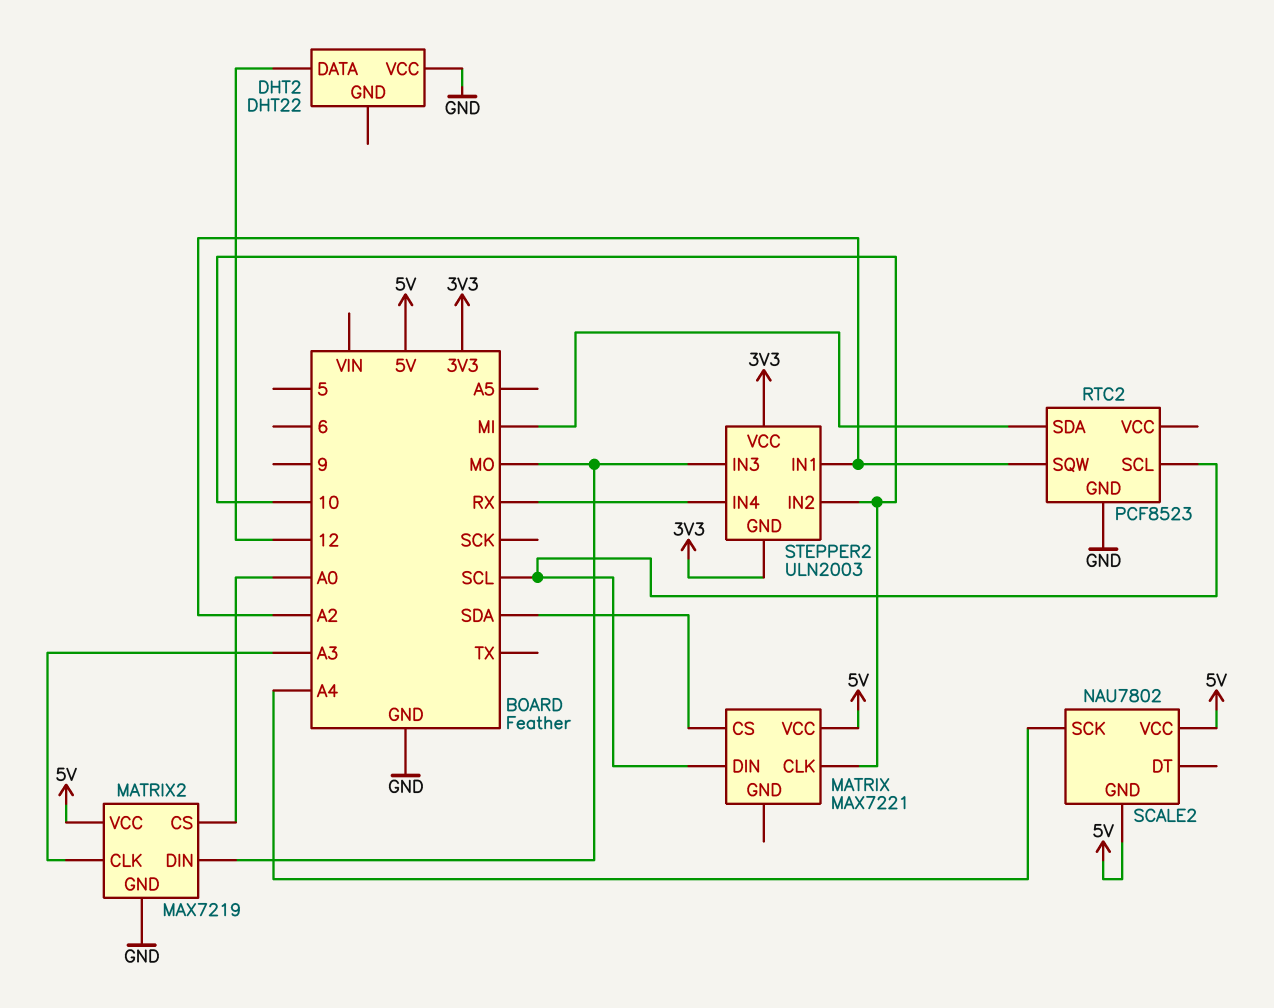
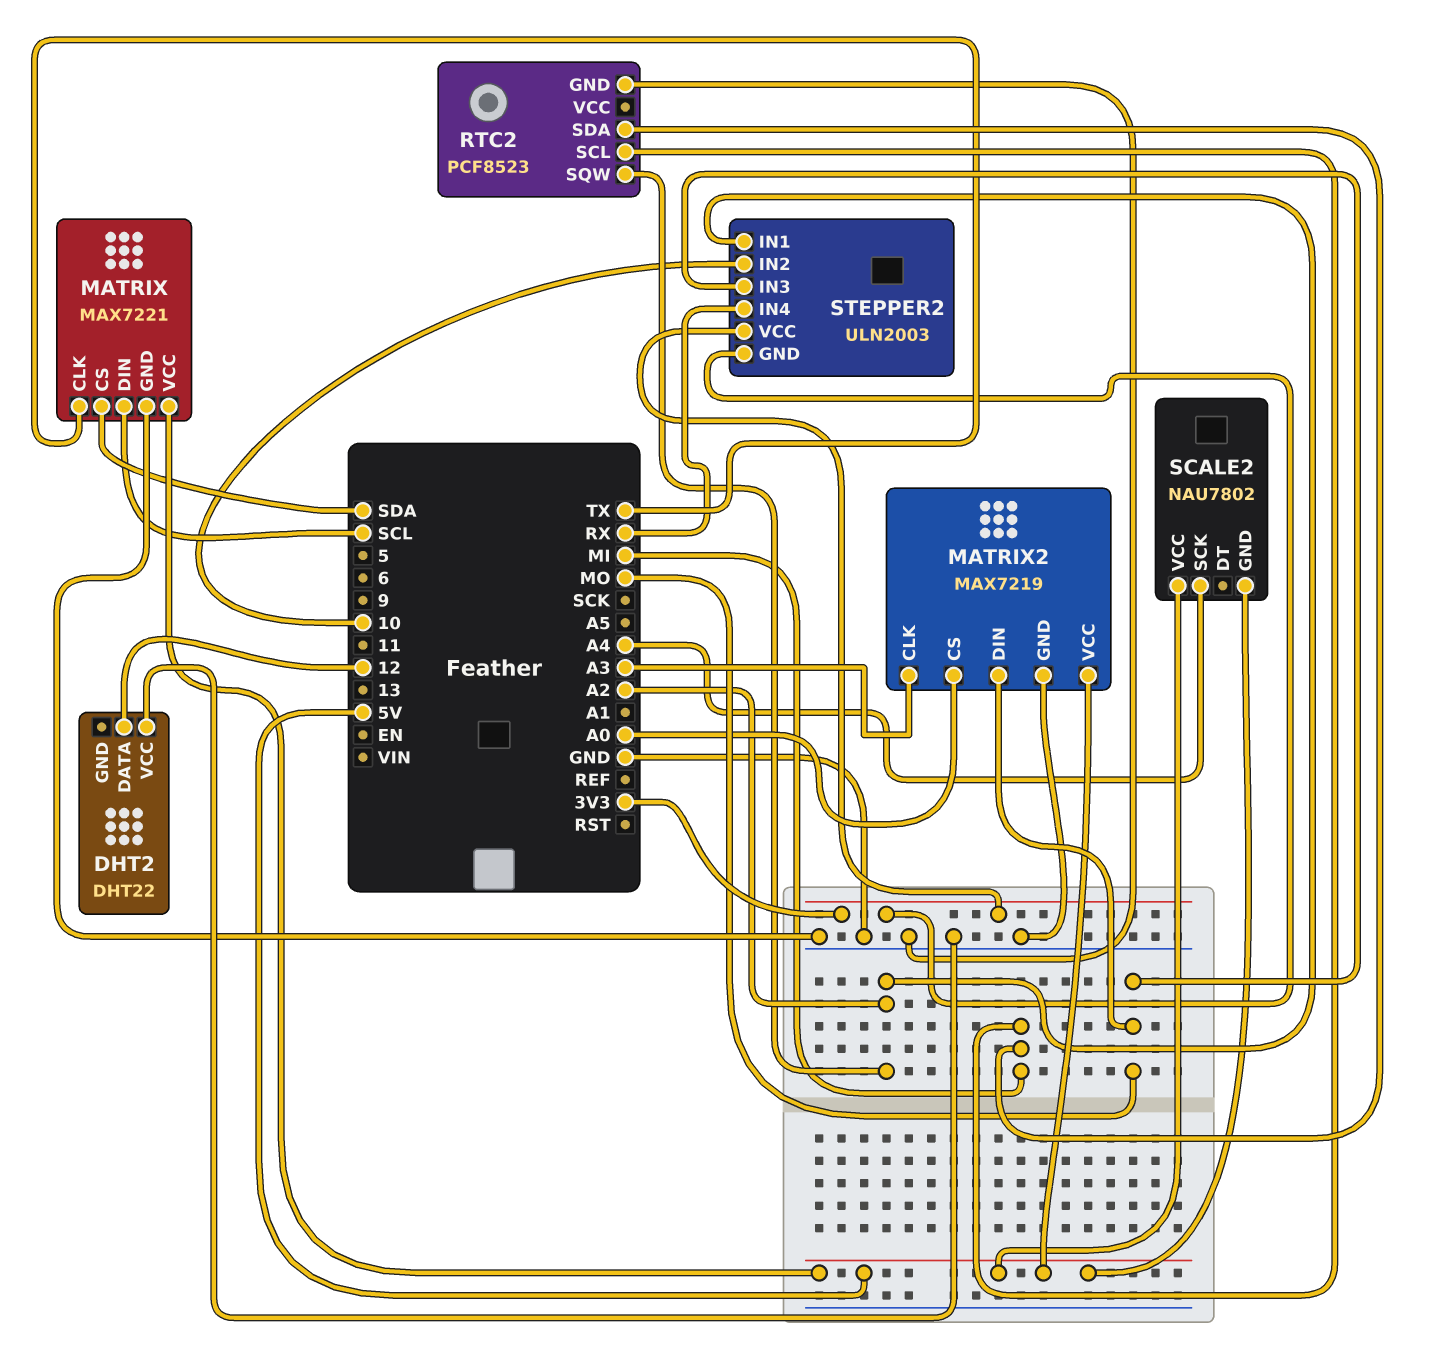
MATRIX pin CLK: 10 -> TX
MATRIX pin GND: none -> GND
RTC2 pin SCL: SCL -> MI

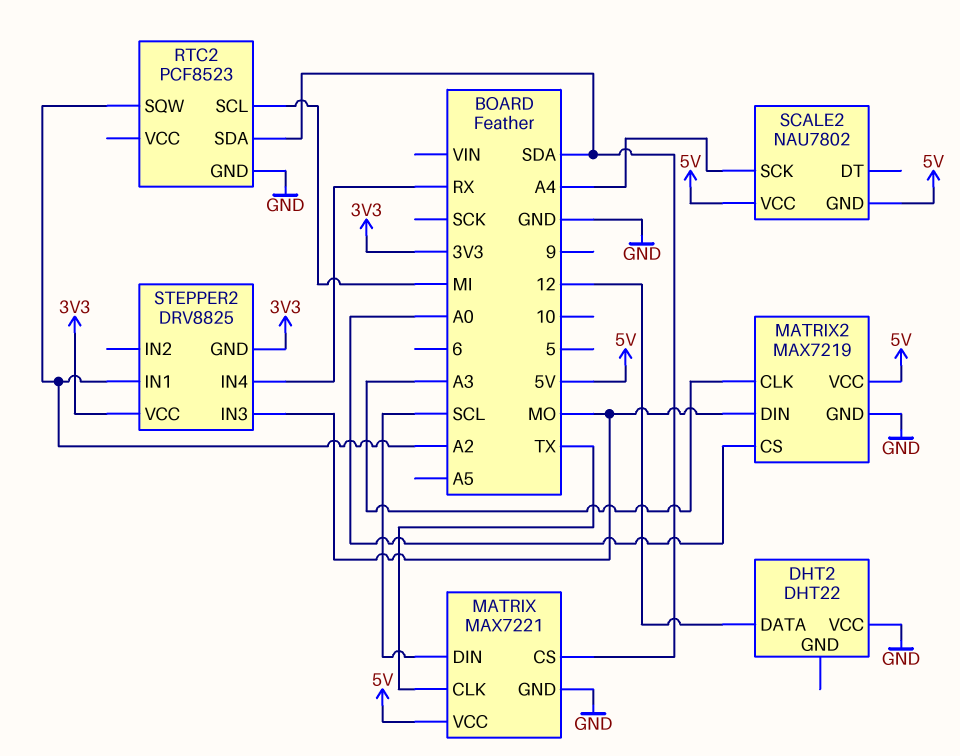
RTC2 pin SDA: MI -> SDA
STEPPER2: ULN2003 -> DRV8825
STEPPER2 pin IN2: 10 -> none

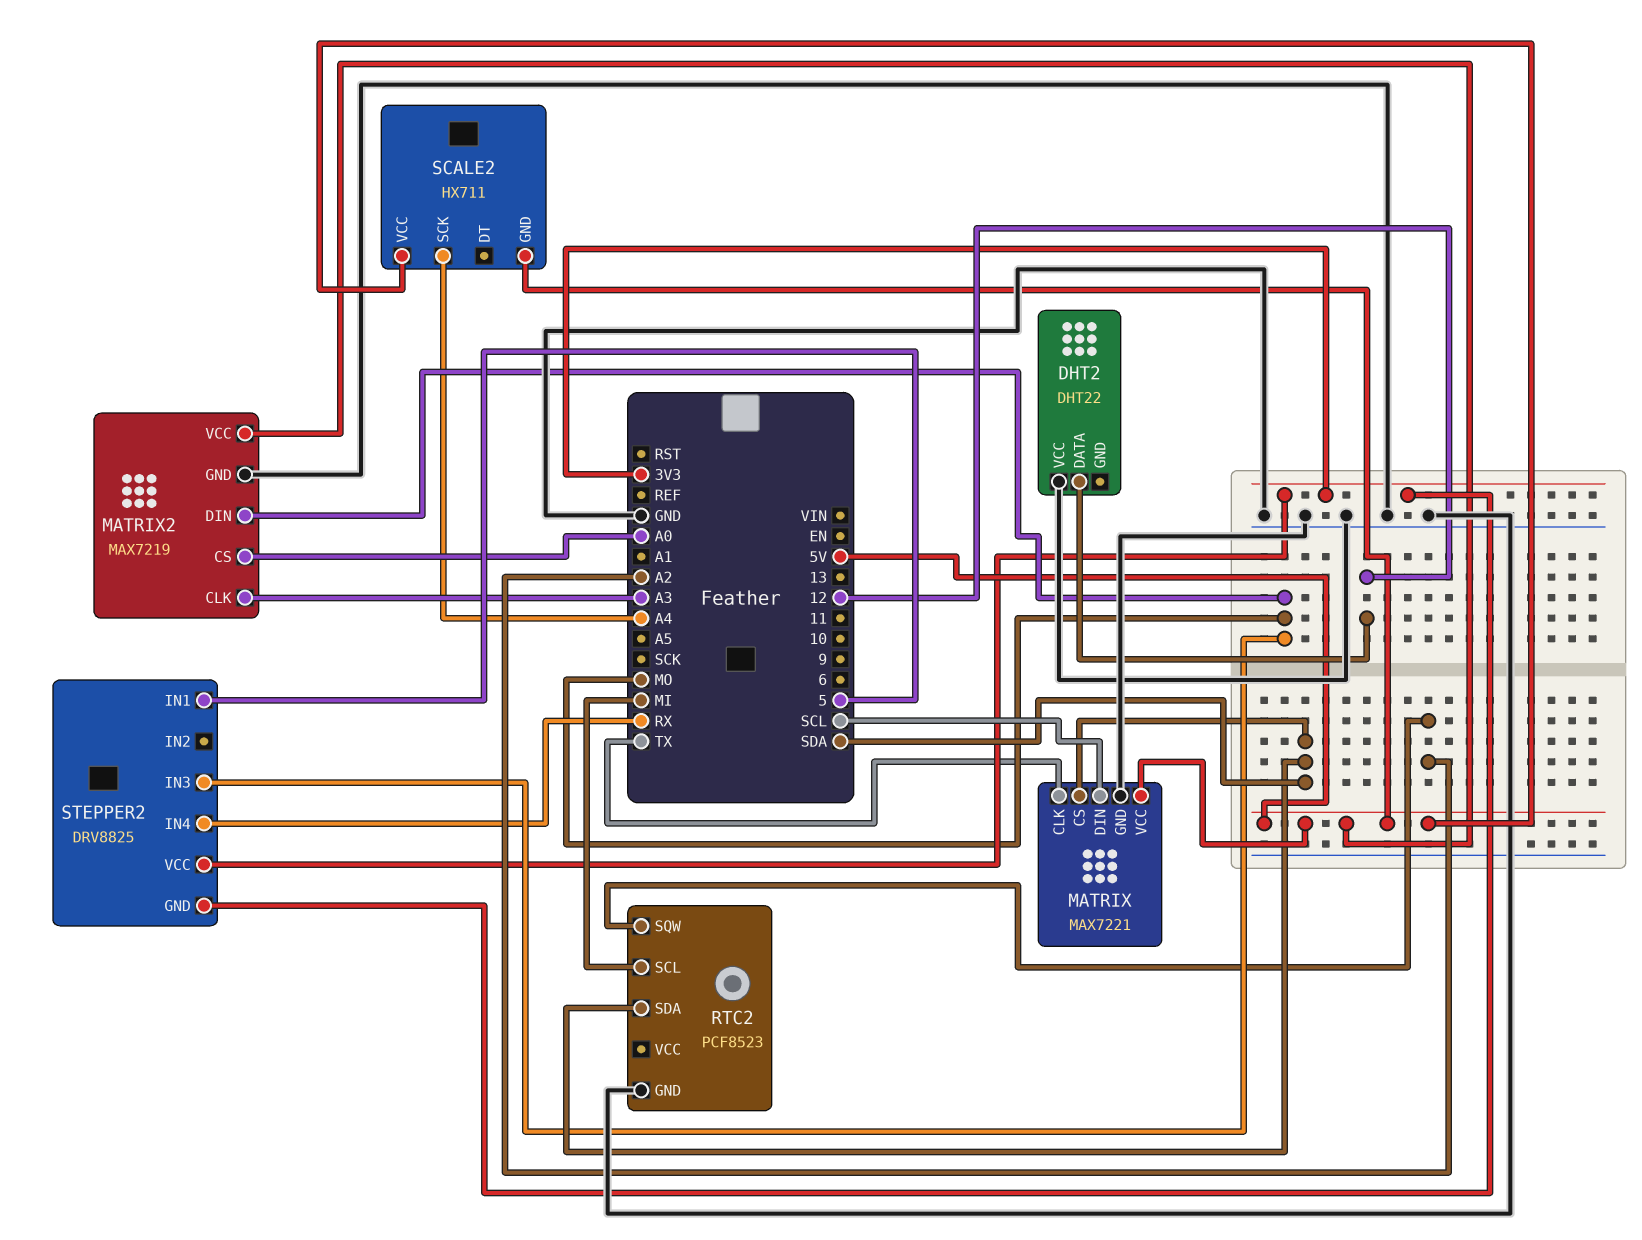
SCALE2: NAU7802 -> HX711
STEPPER2 pin IN1: A2 -> 5

